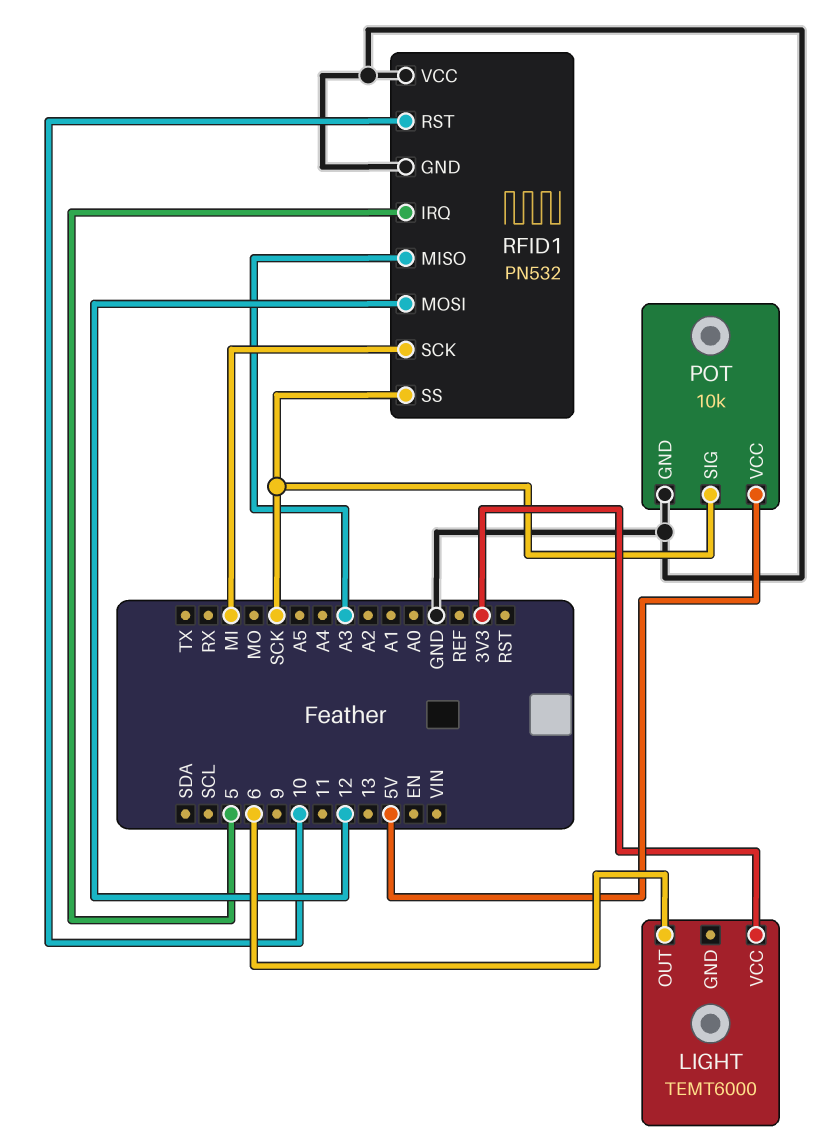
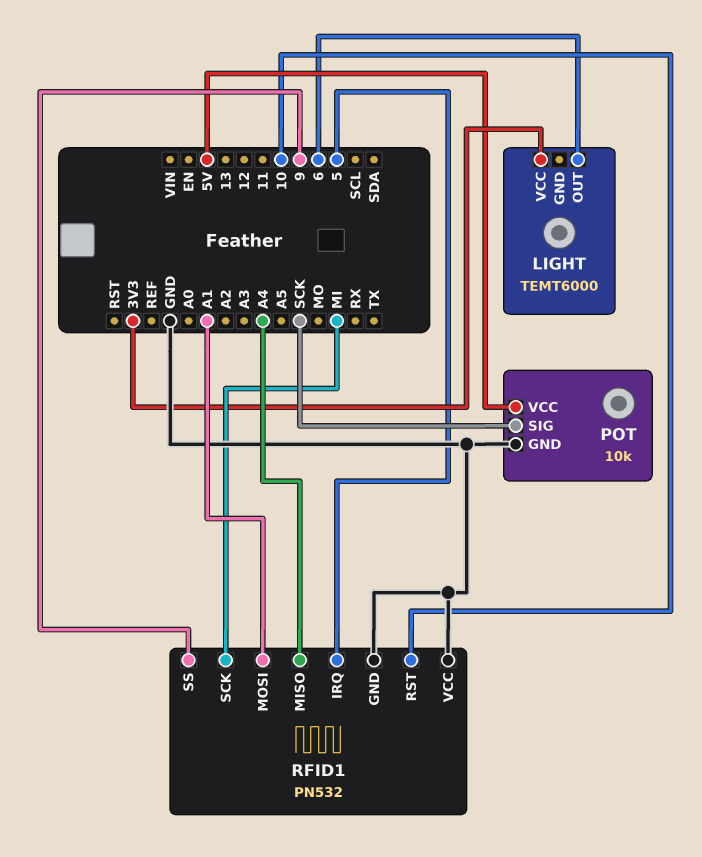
RFID1 pin MISO: A3 -> A4
RFID1 pin MOSI: 12 -> A1
RFID1 pin SS: SCK -> 9

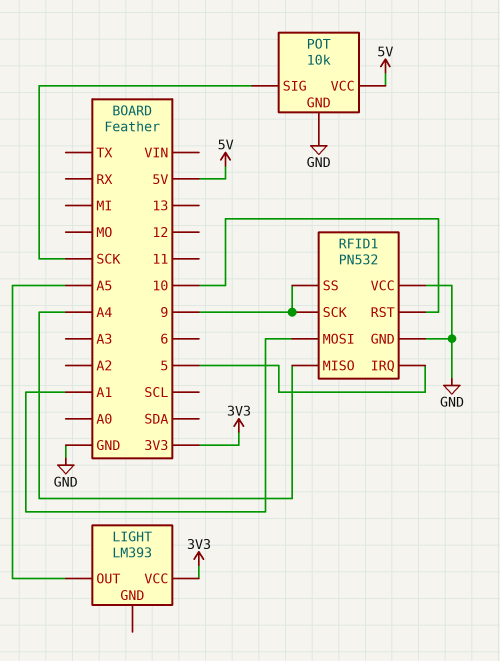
LIGHT: TEMT6000 -> LM393
LIGHT pin OUT: 6 -> A5
RFID1 pin SCK: MI -> 9

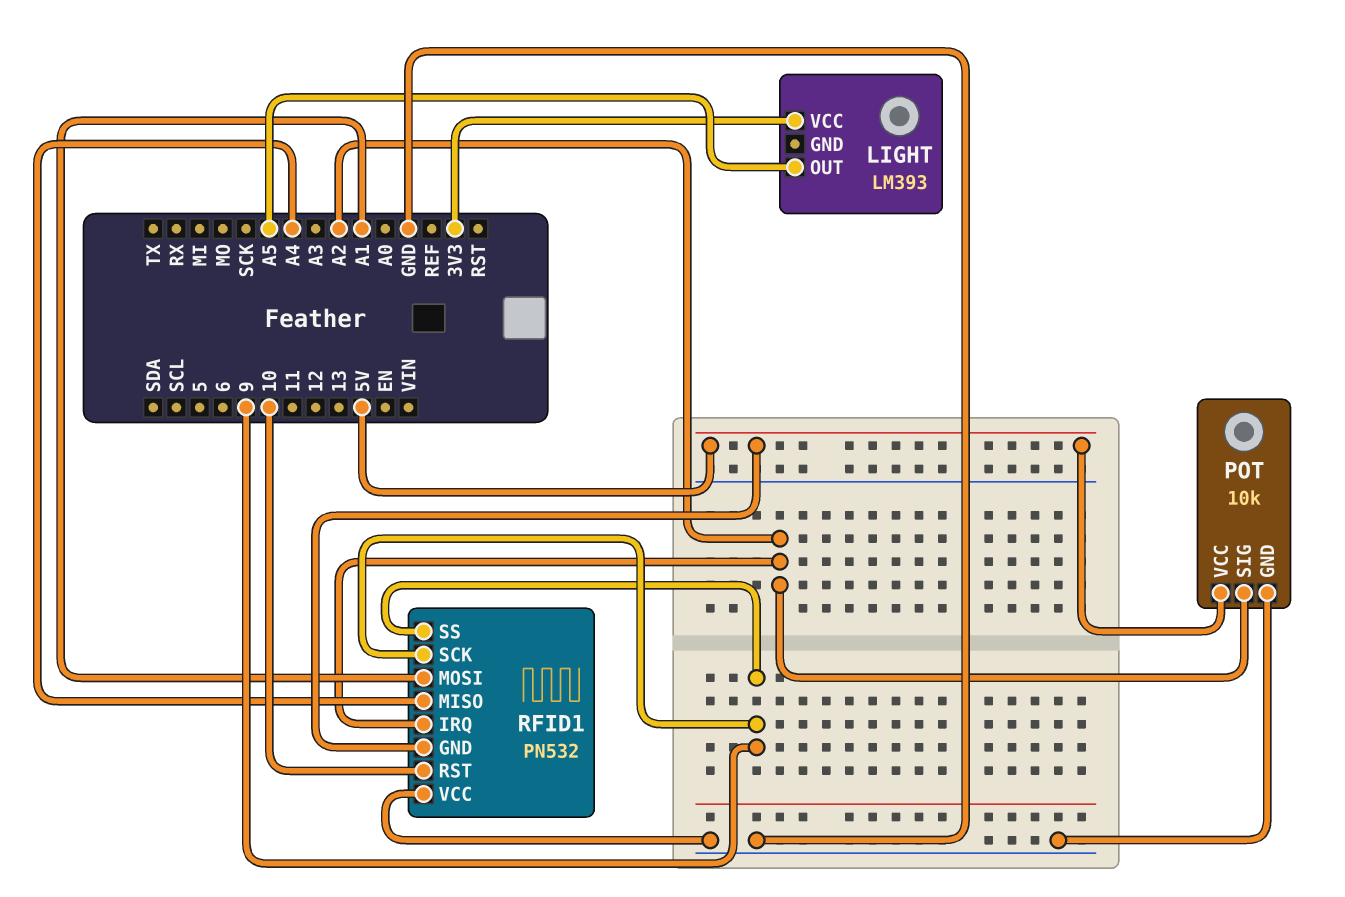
POT pin SIG: SCK -> A2
RFID1 pin GND: GND -> 5V
RFID1 pin IRQ: 5 -> A2

